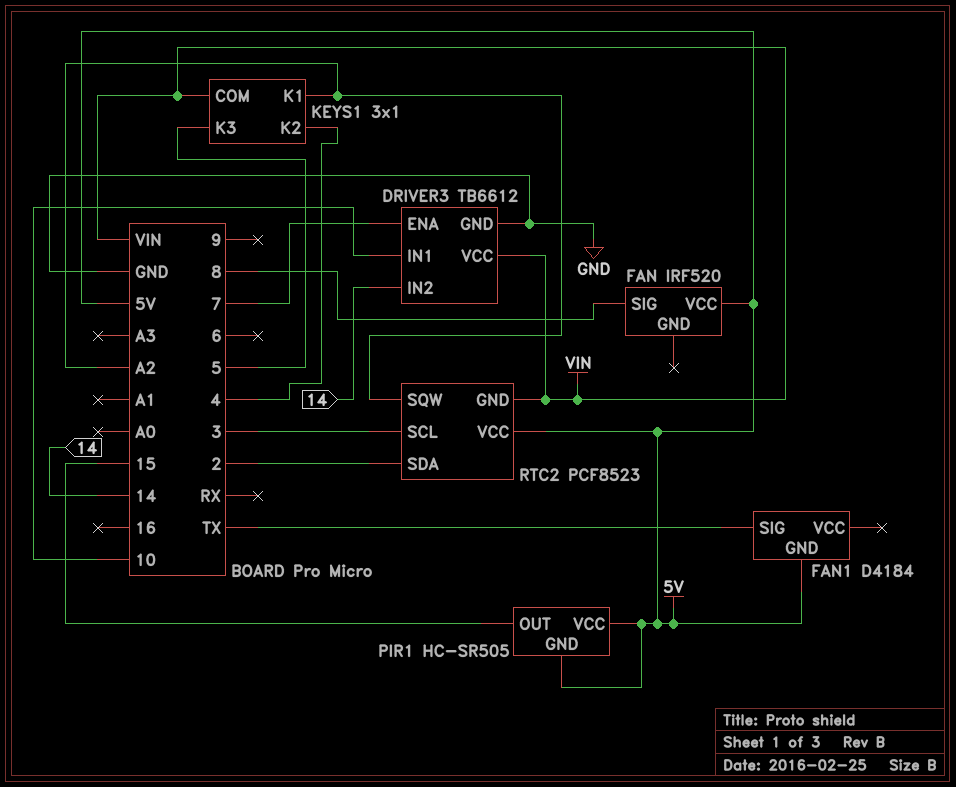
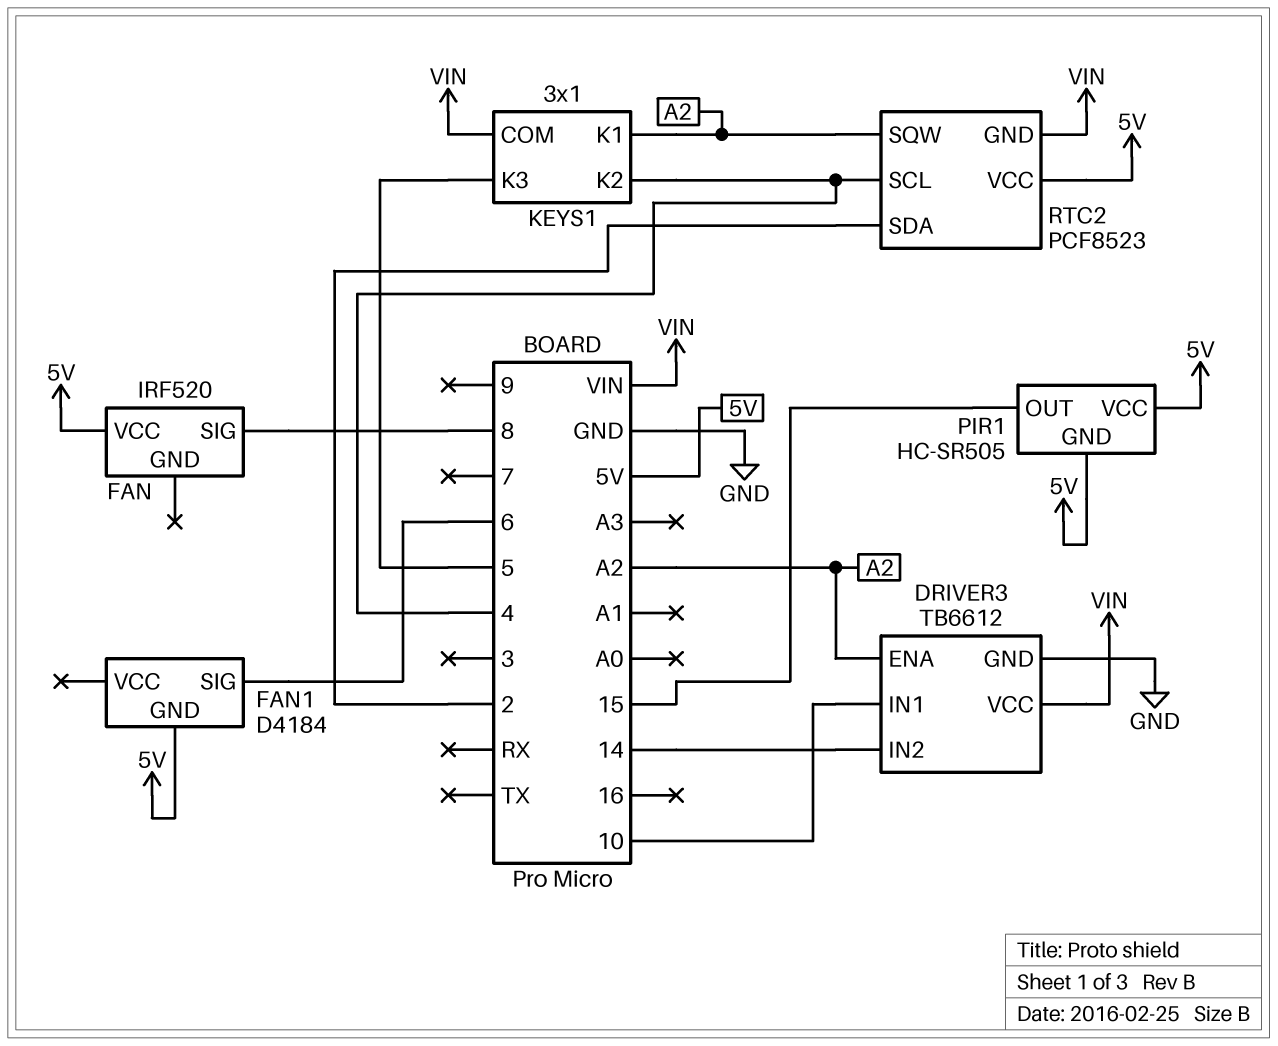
DRIVER3 pin ENA: 7 -> A2
FAN1 pin SIG: TX -> 6
RTC2 pin SCL: 3 -> 4

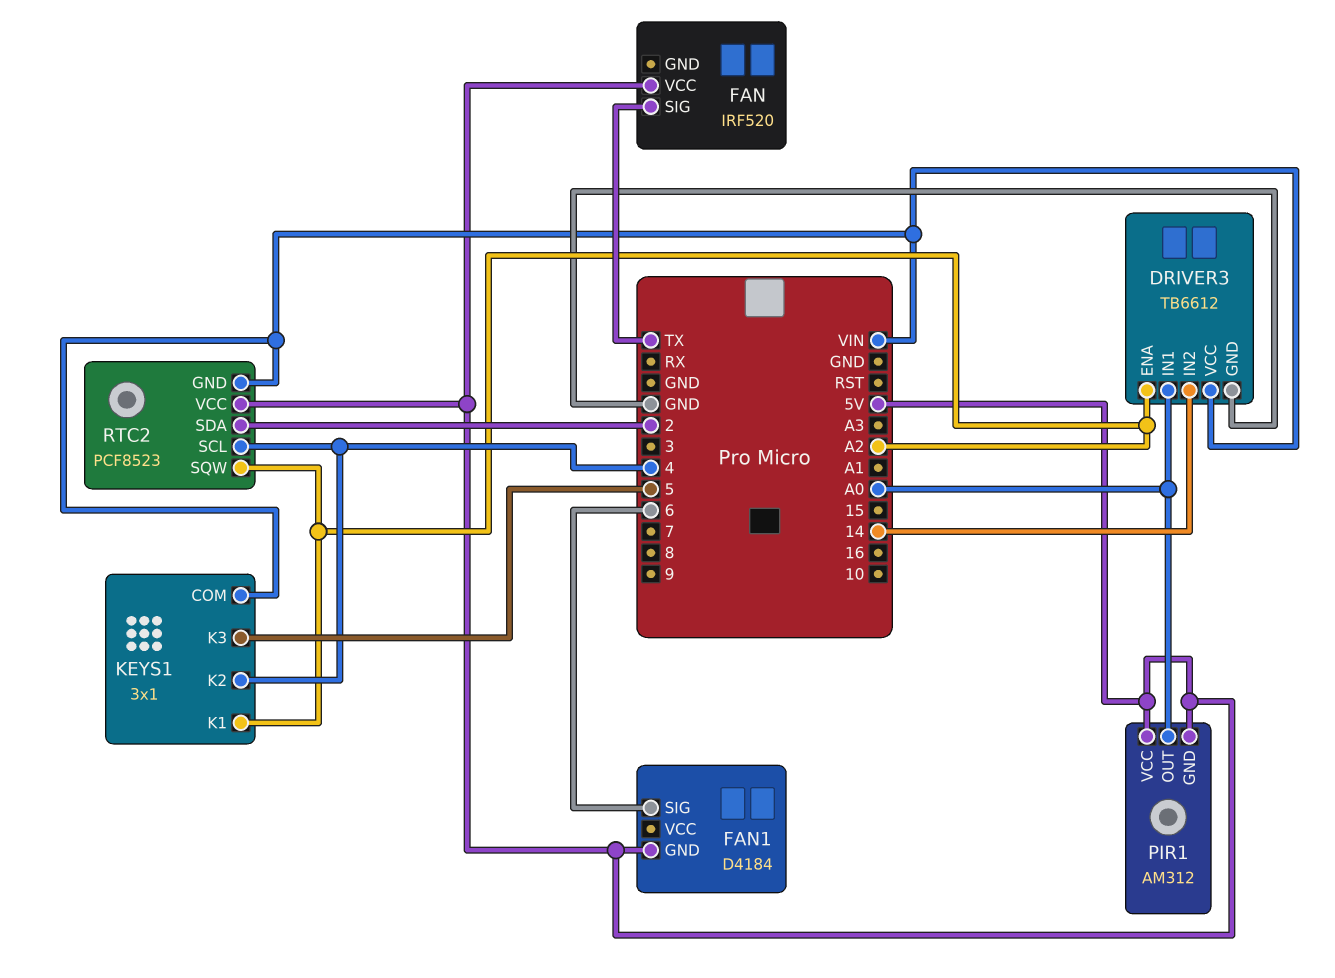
DRIVER3 pin IN1: 10 -> A0
FAN pin SIG: 8 -> TX
PIR1: HC-SR505 -> AM312
PIR1 pin OUT: 15 -> A0

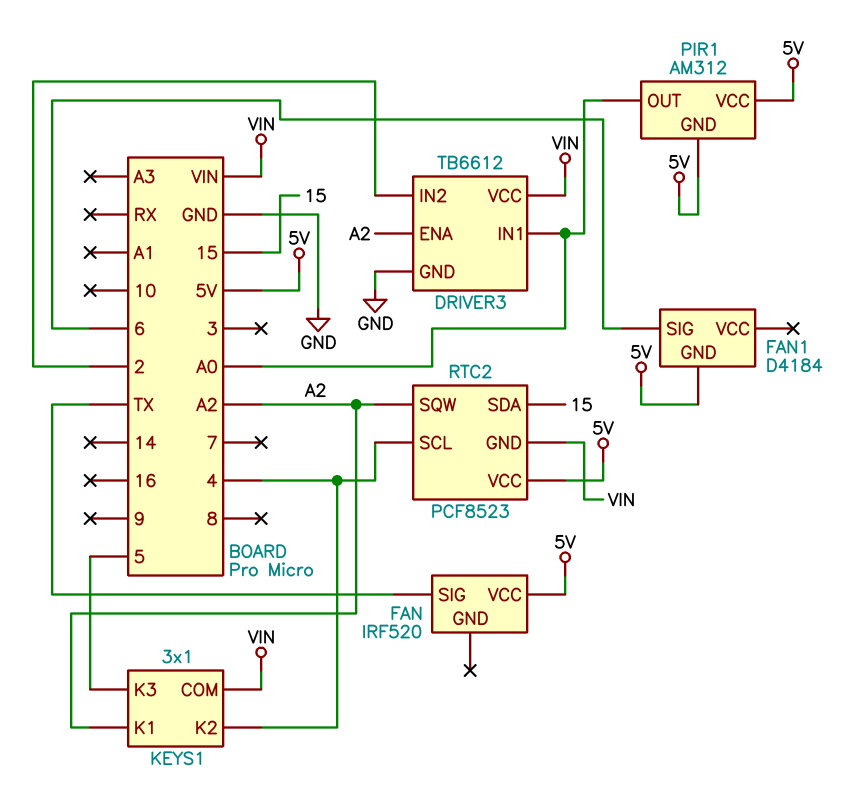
DRIVER3 pin IN2: 14 -> 2
RTC2 pin SDA: 2 -> 15

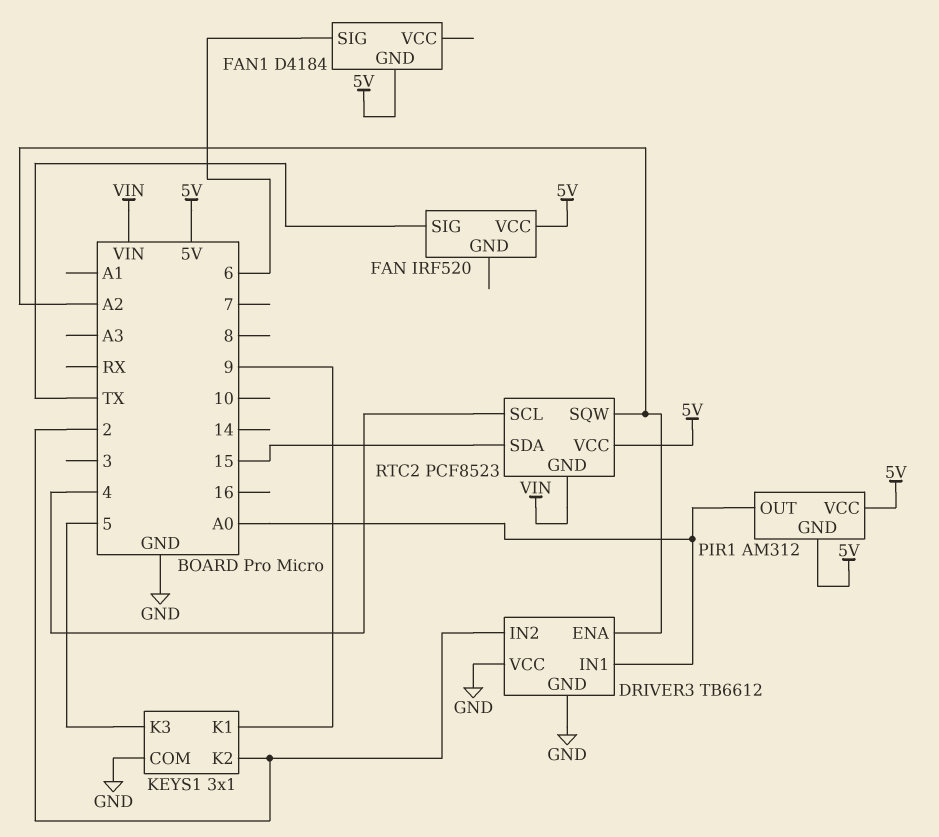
DRIVER3 pin VCC: VIN -> GND
KEYS1 pin COM: VIN -> GND
KEYS1 pin K1: A2 -> 9
KEYS1 pin K2: 4 -> 2

